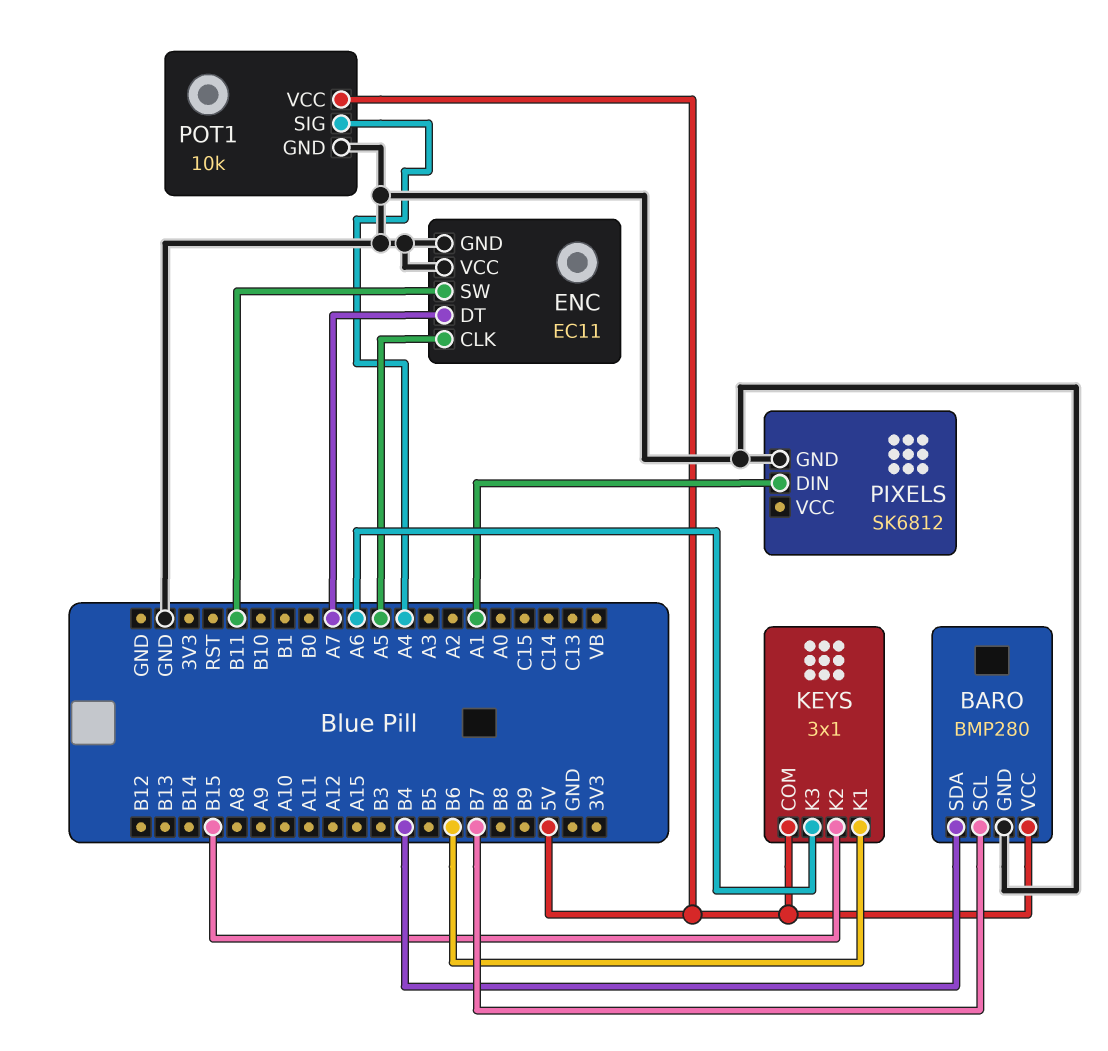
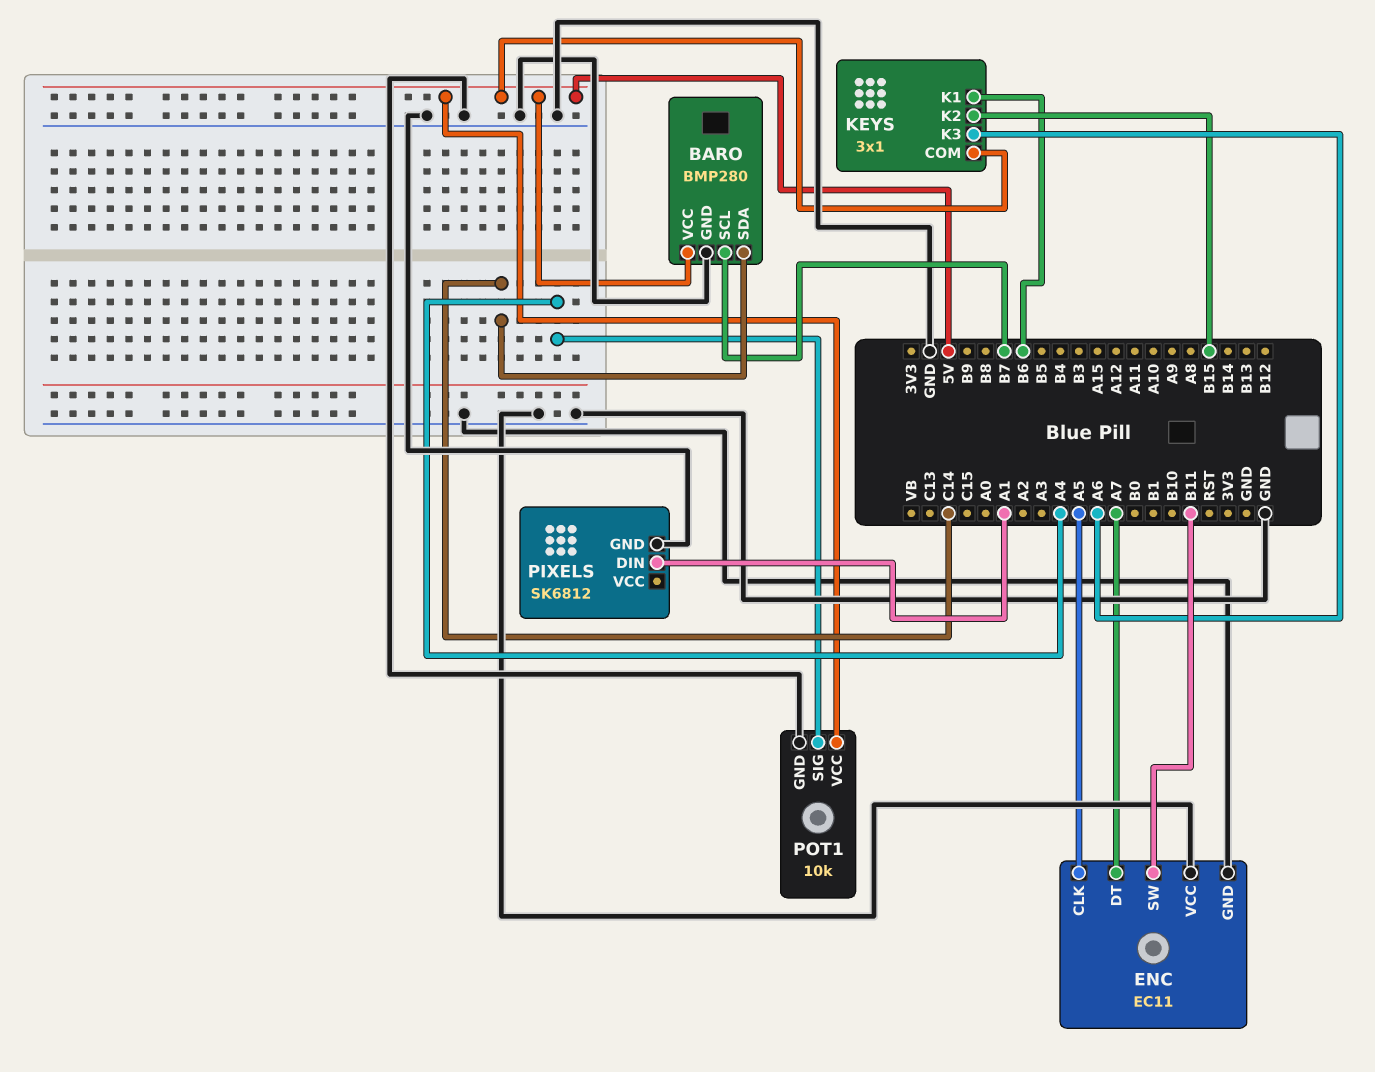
BARO pin SDA: B4 -> C14

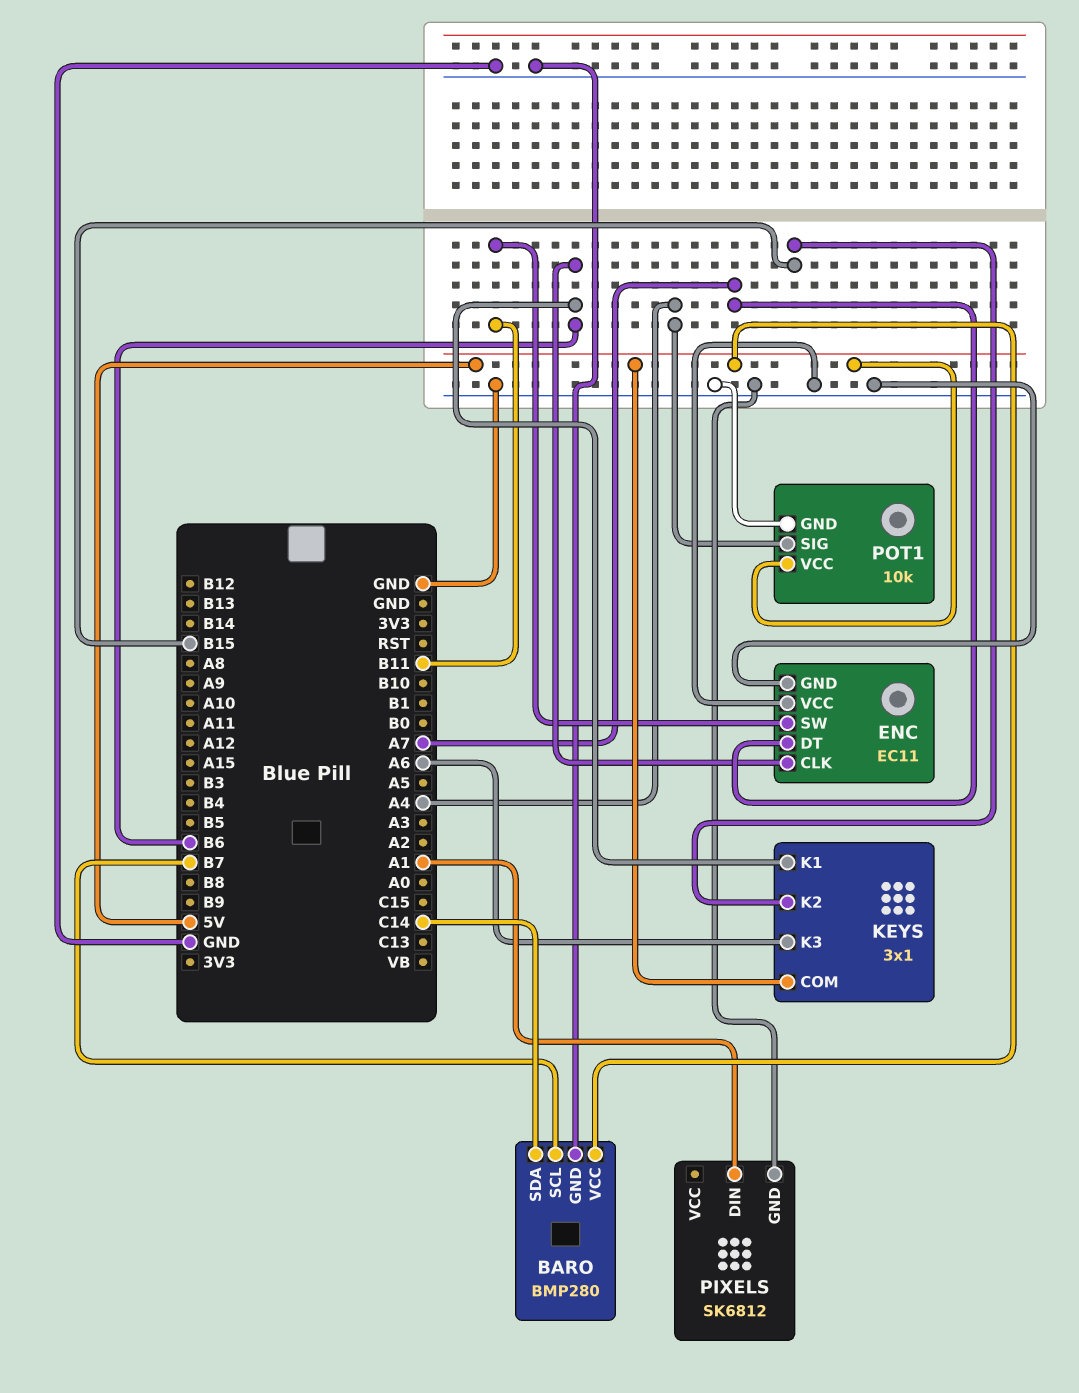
ENC pin CLK: A5 -> B6

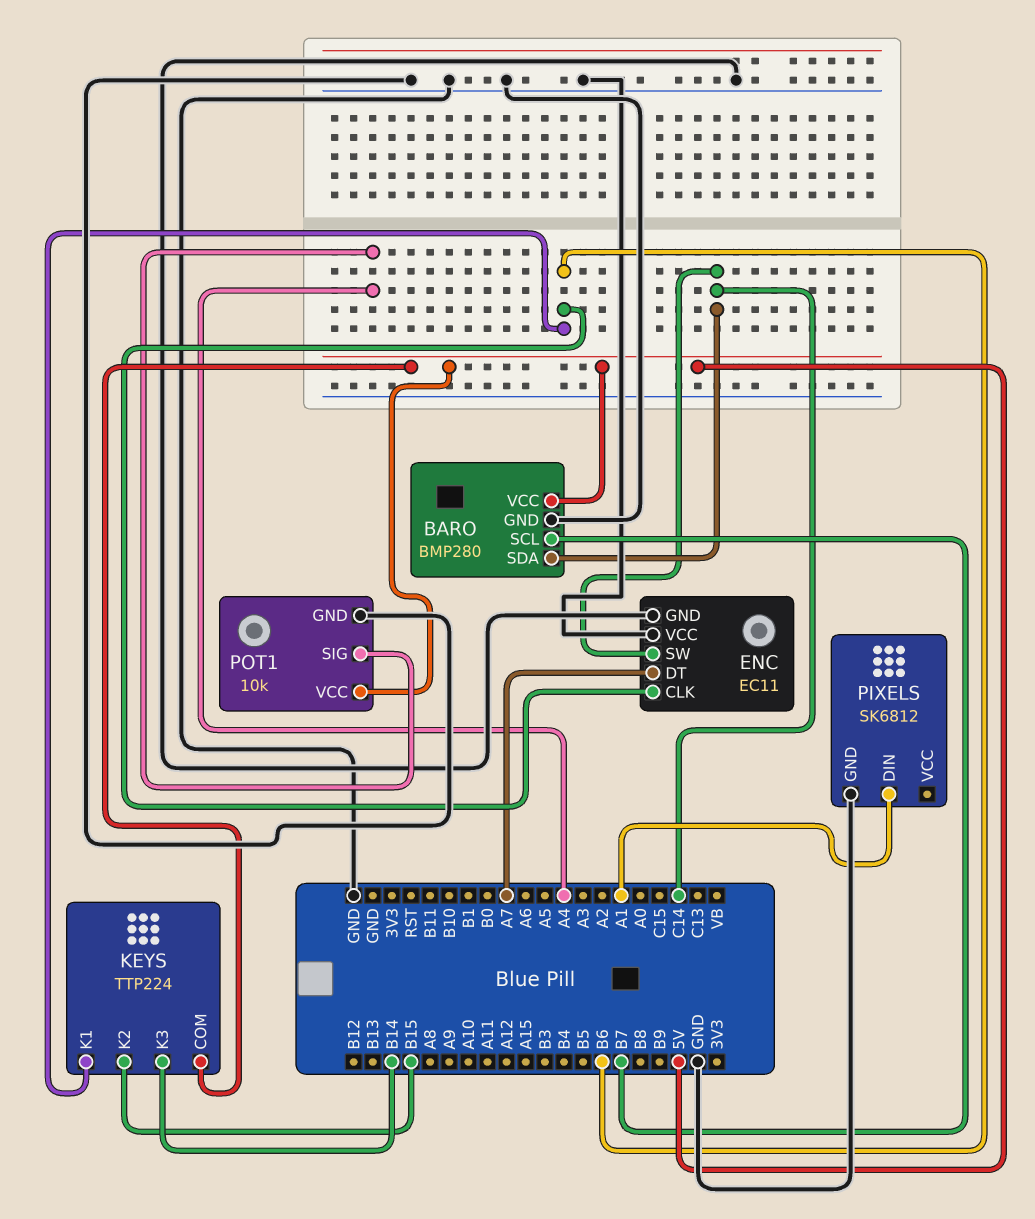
ENC pin SW: B11 -> C14
KEYS: 3x1 -> TTP224
KEYS pin K3: A6 -> B14

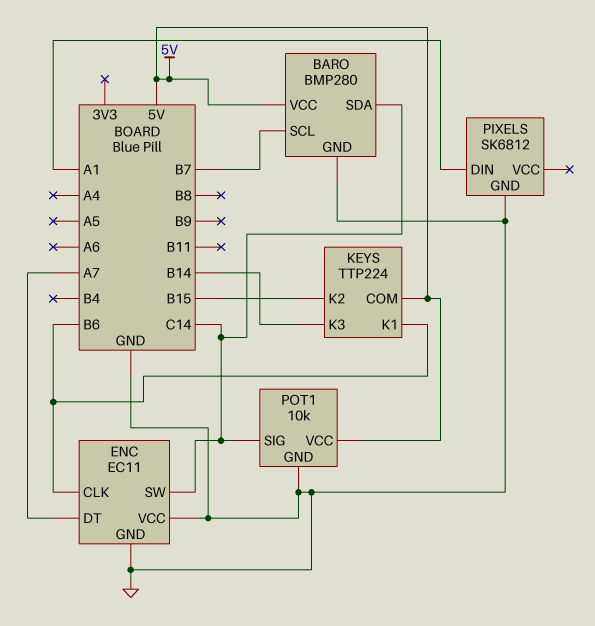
POT1 pin SIG: A4 -> C14

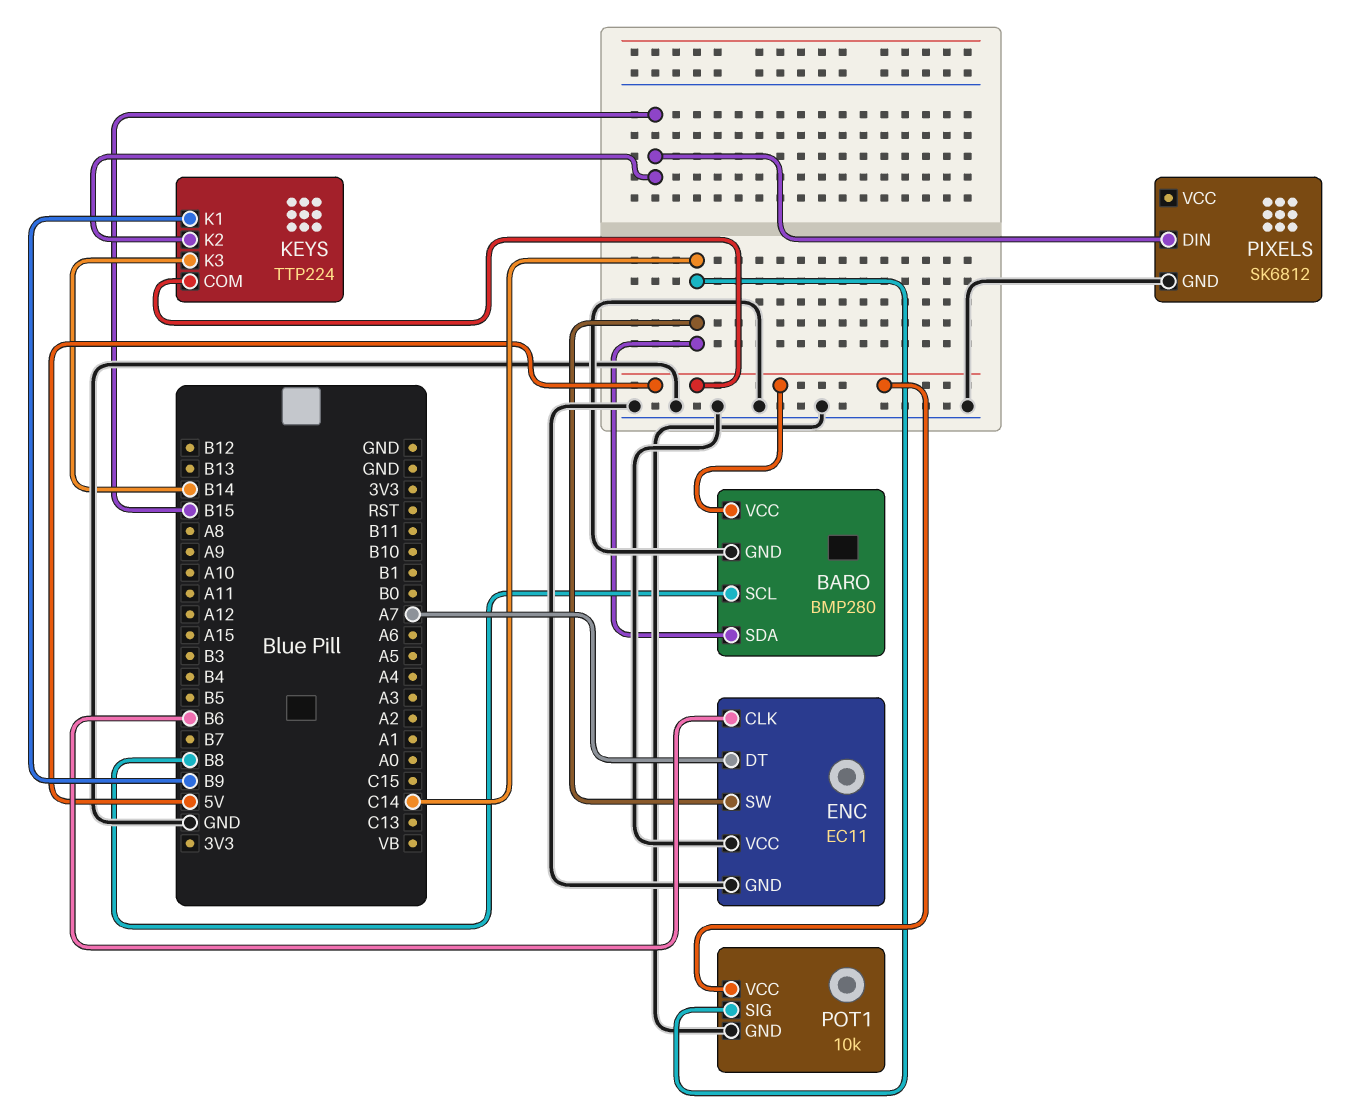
BARO pin SCL: B7 -> B8
KEYS pin K1: B6 -> B9
PIXELS pin DIN: A1 -> B15

